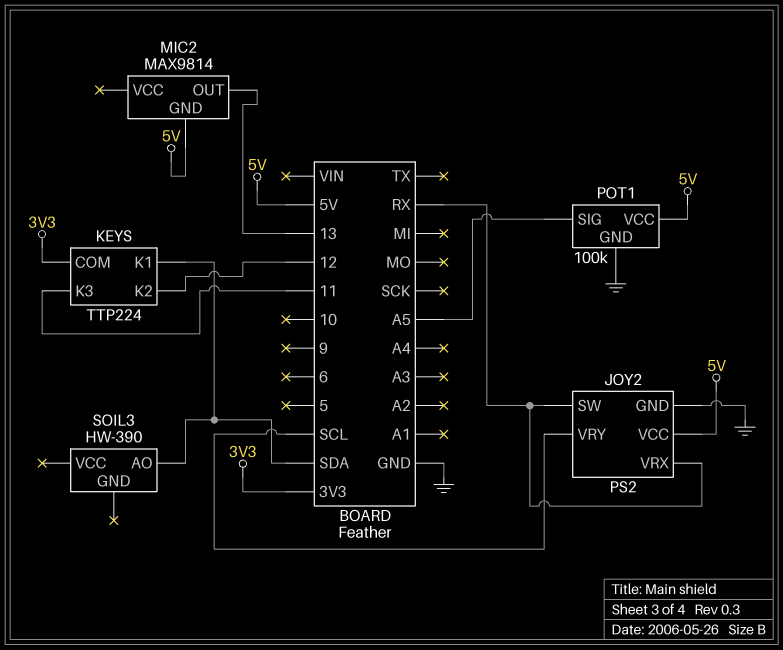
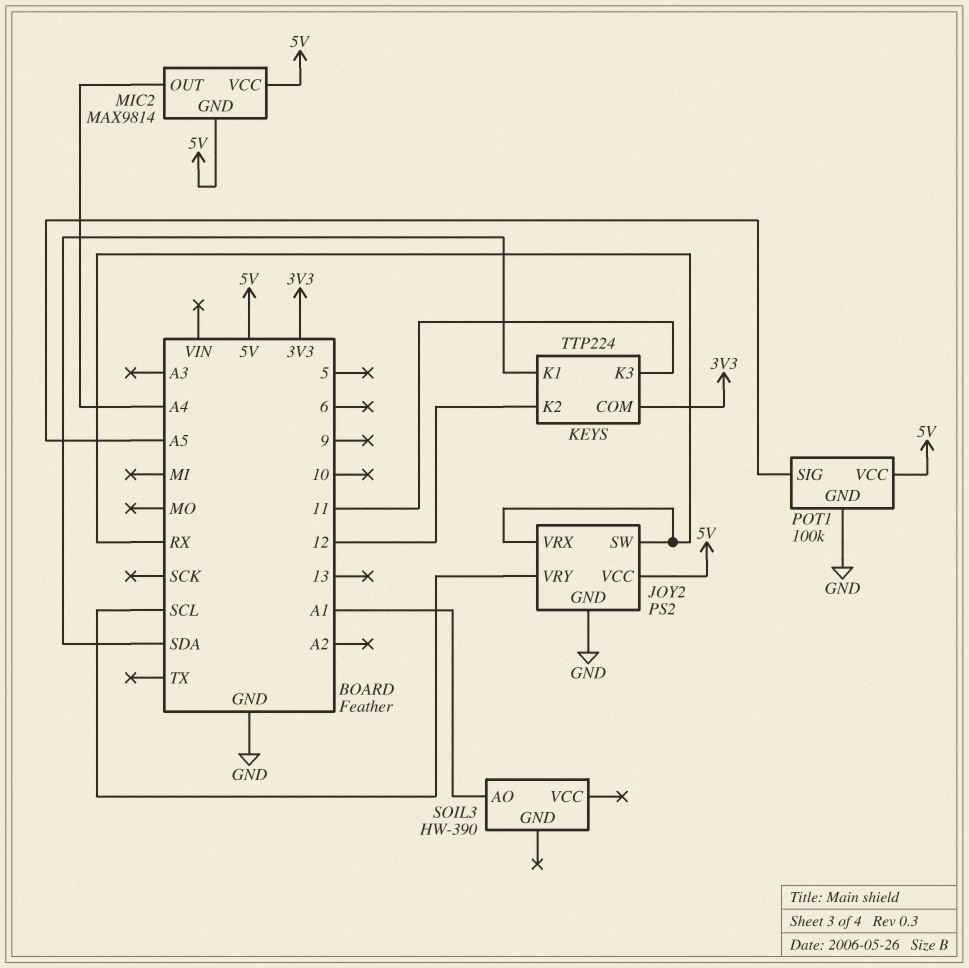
MIC2 pin OUT: 13 -> A4
MIC2 pin VCC: none -> 5V
SOIL3 pin AO: SDA -> A1

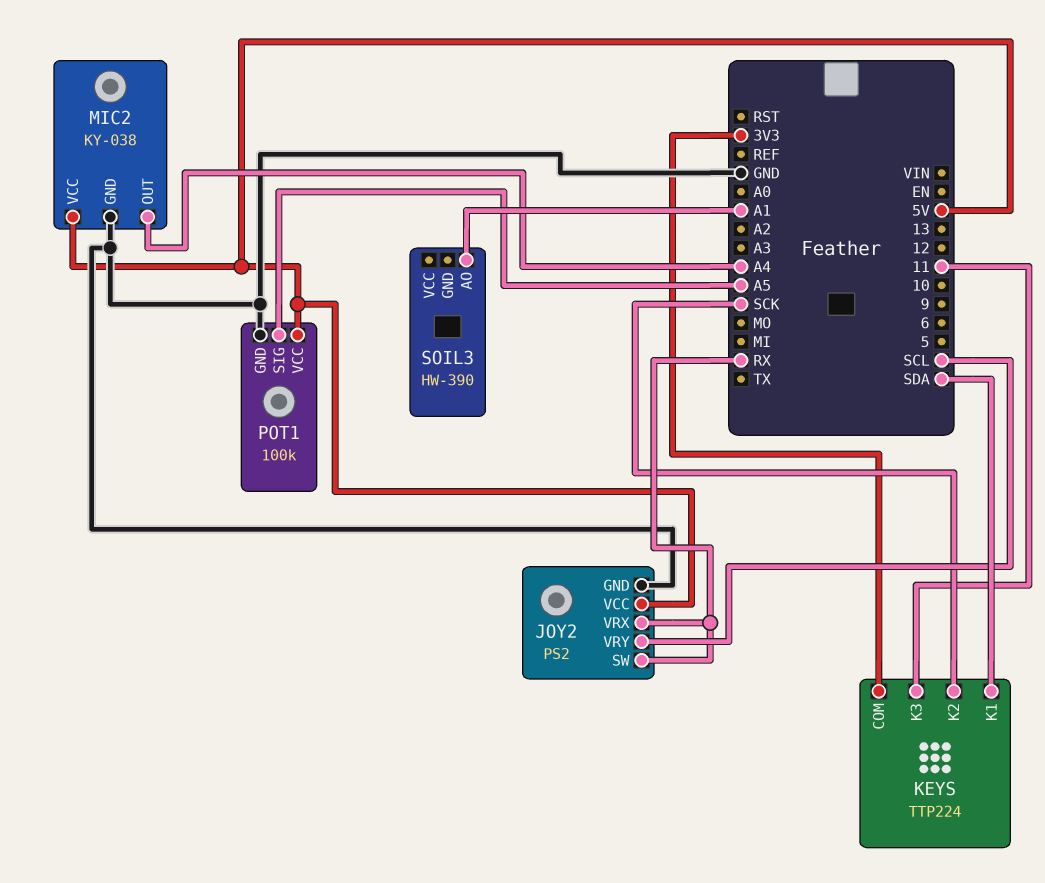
KEYS pin K2: 12 -> SCK
MIC2: MAX9814 -> KY-038
MIC2 pin GND: 5V -> GND

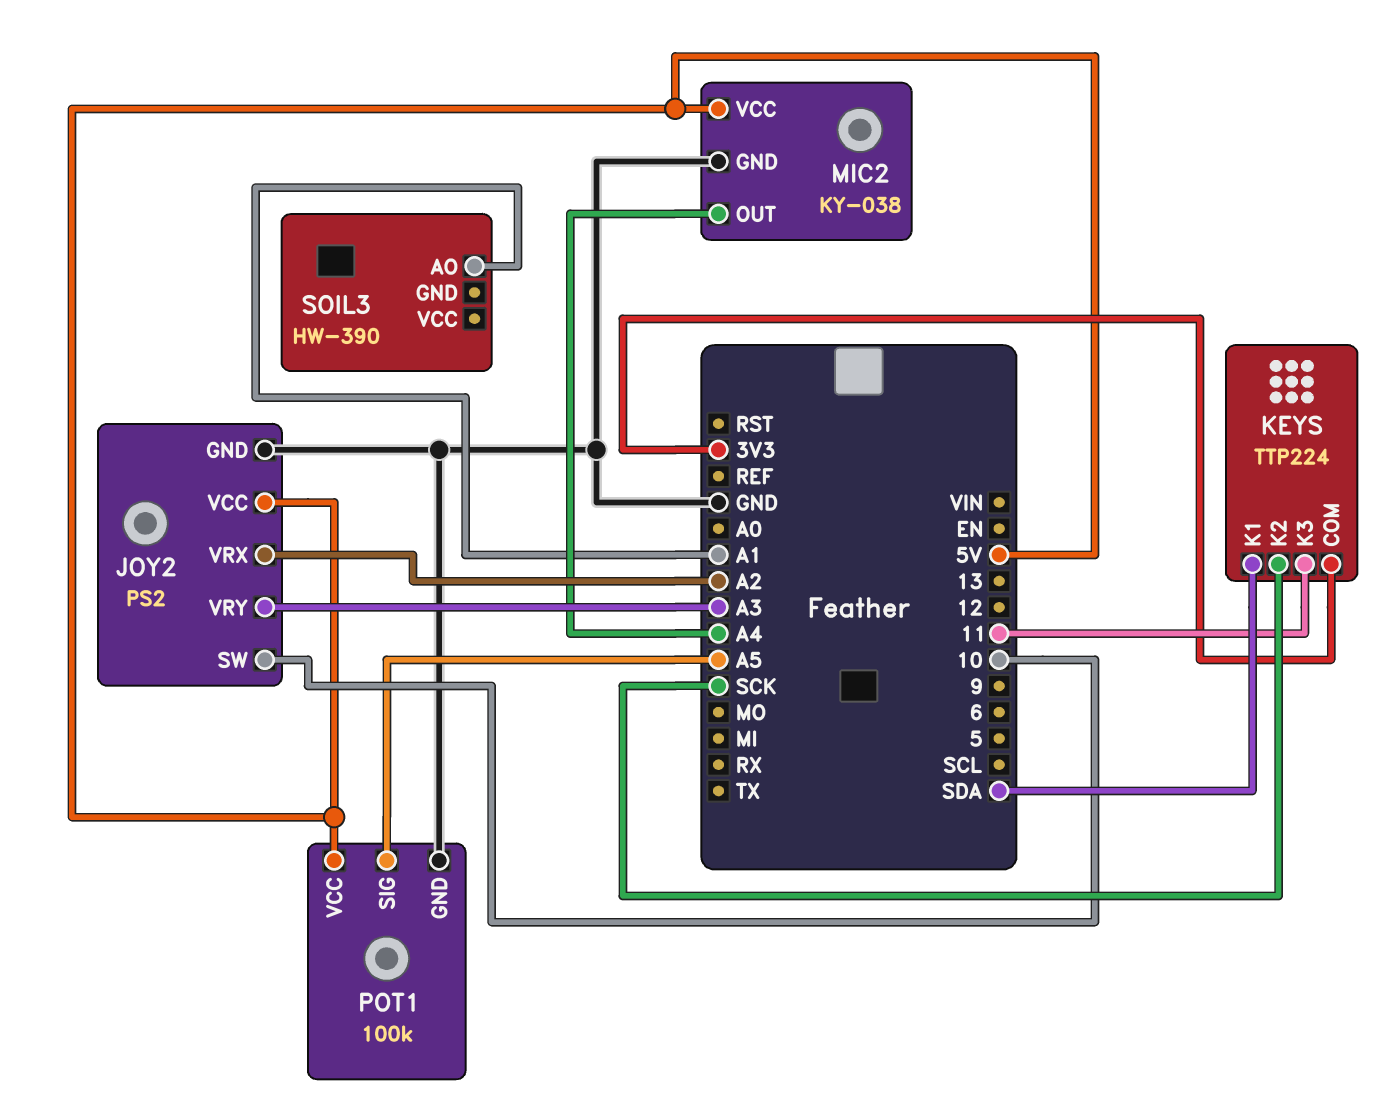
JOY2 pin SW: RX -> 10
JOY2 pin VRX: RX -> A2
JOY2 pin VRY: SCL -> A3

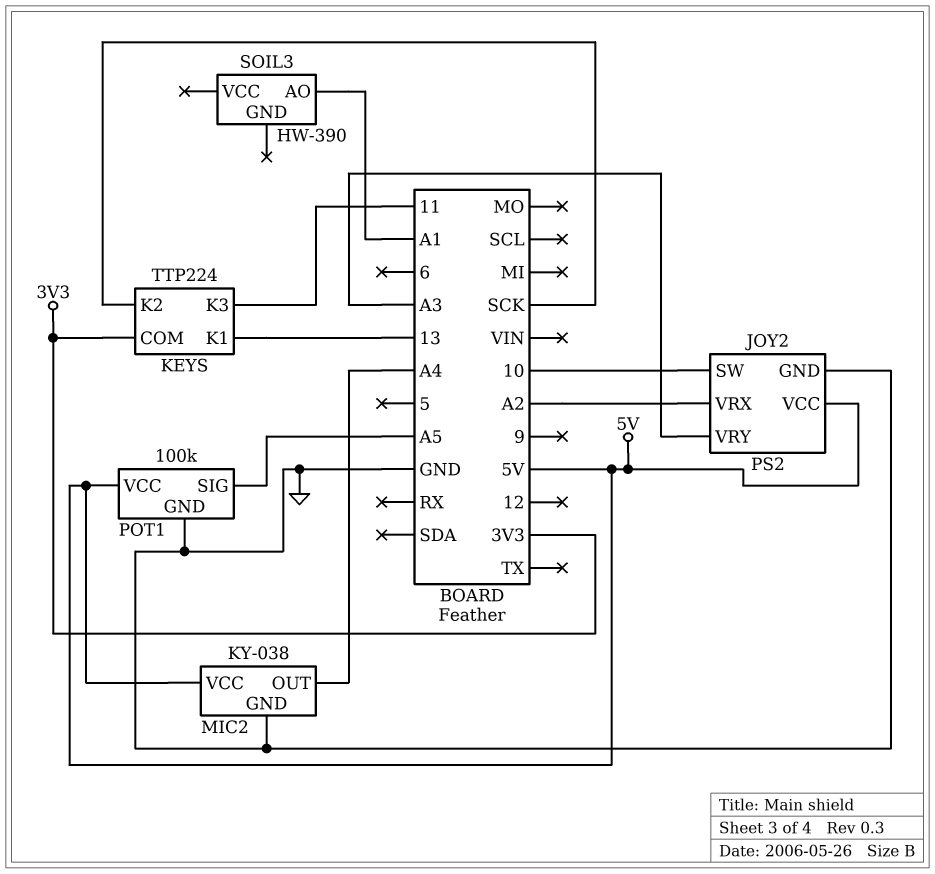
KEYS pin K1: SDA -> 13

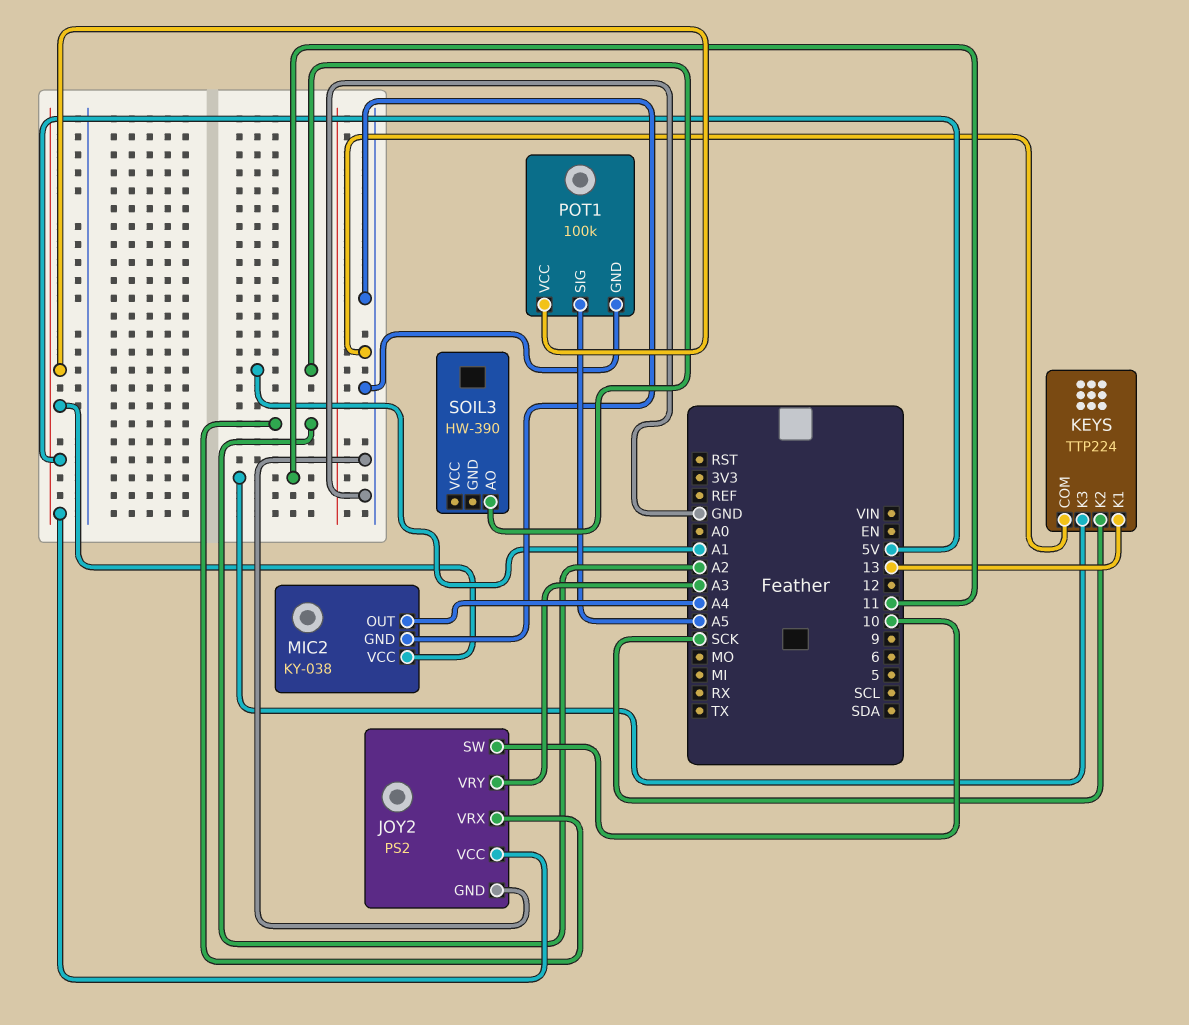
KEYS pin COM: 3V3 -> GND

